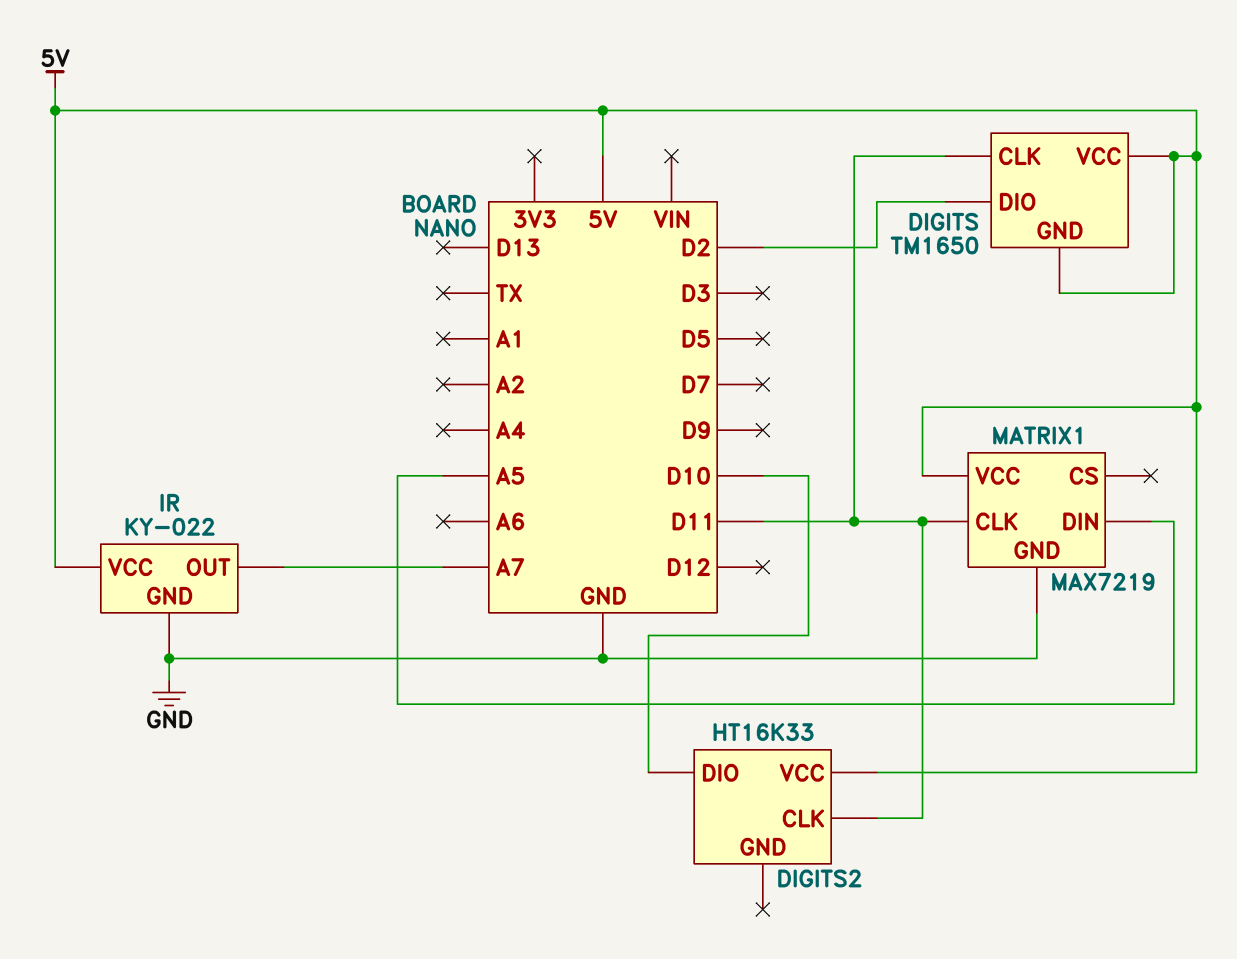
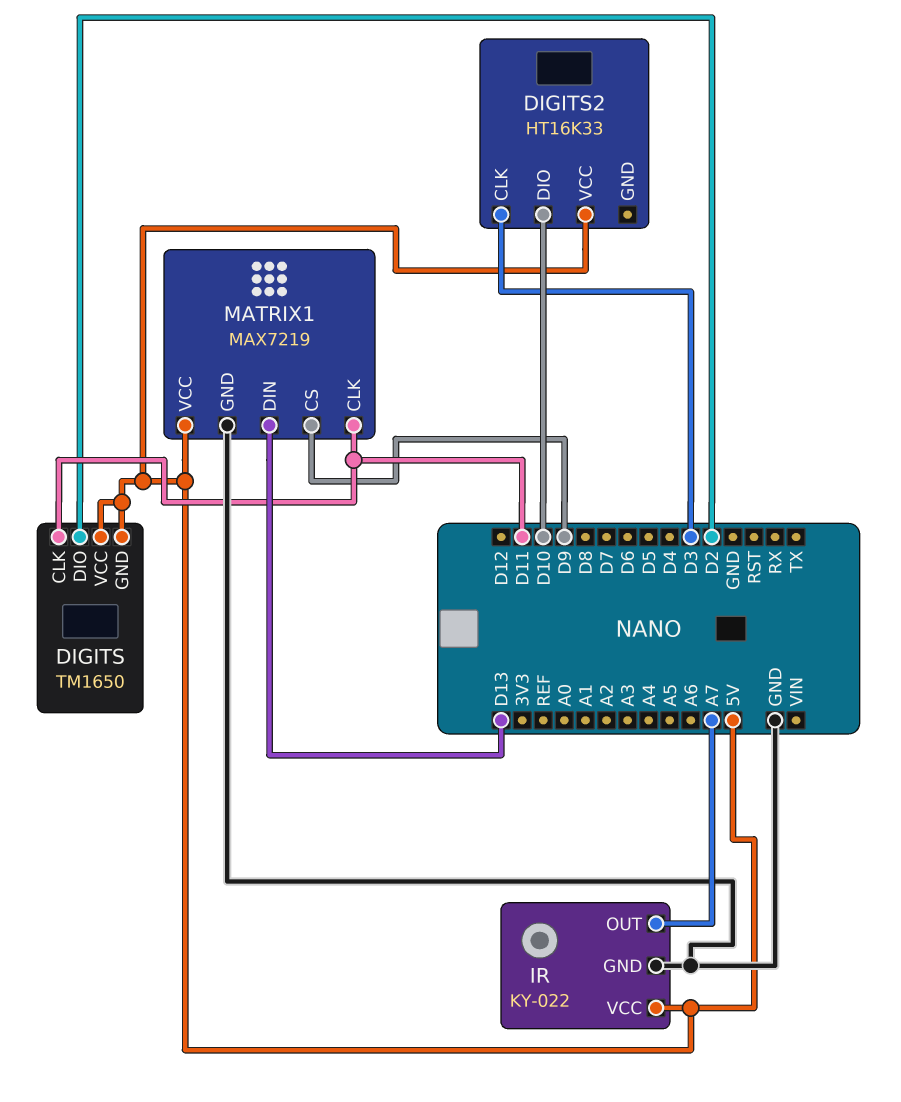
DIGITS2 pin CLK: D11 -> D3
MATRIX1 pin CS: none -> D9
MATRIX1 pin DIN: A5 -> D13

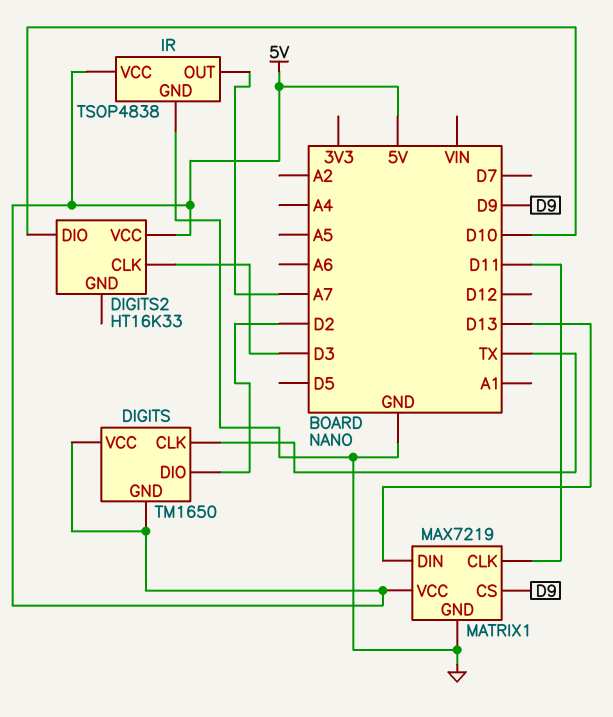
DIGITS pin CLK: D11 -> TX
IR: KY-022 -> TSOP4838

